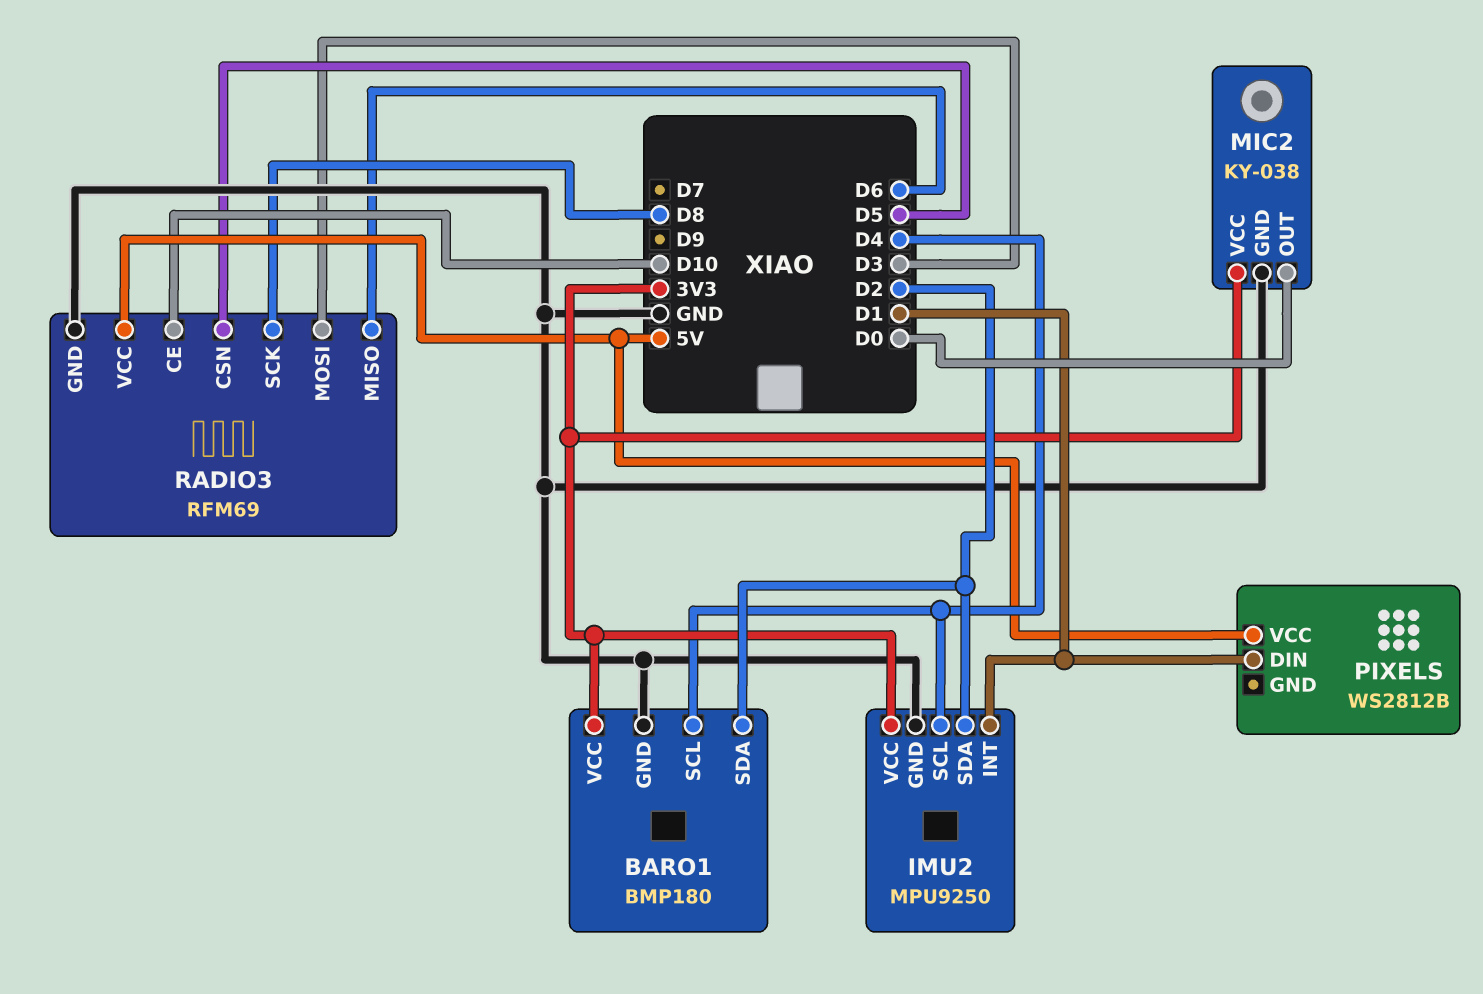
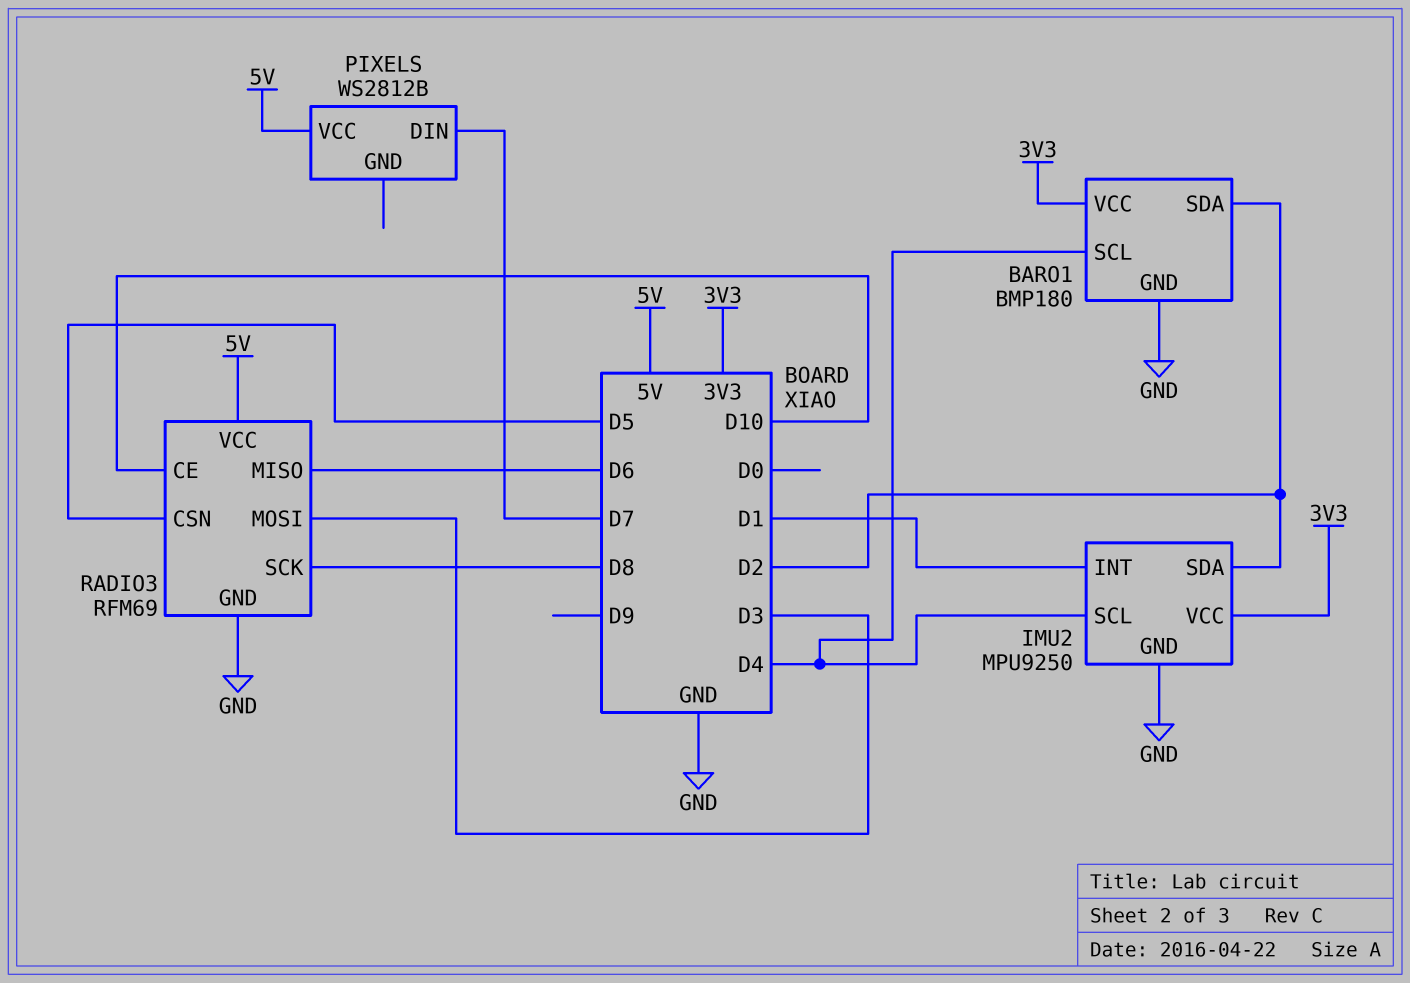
MIC2: KY-038 -> none
MIC2 pin GND: GND -> none
MIC2 pin OUT: D0 -> none
MIC2 pin VCC: 3V3 -> none
PIXELS pin DIN: D1 -> D7

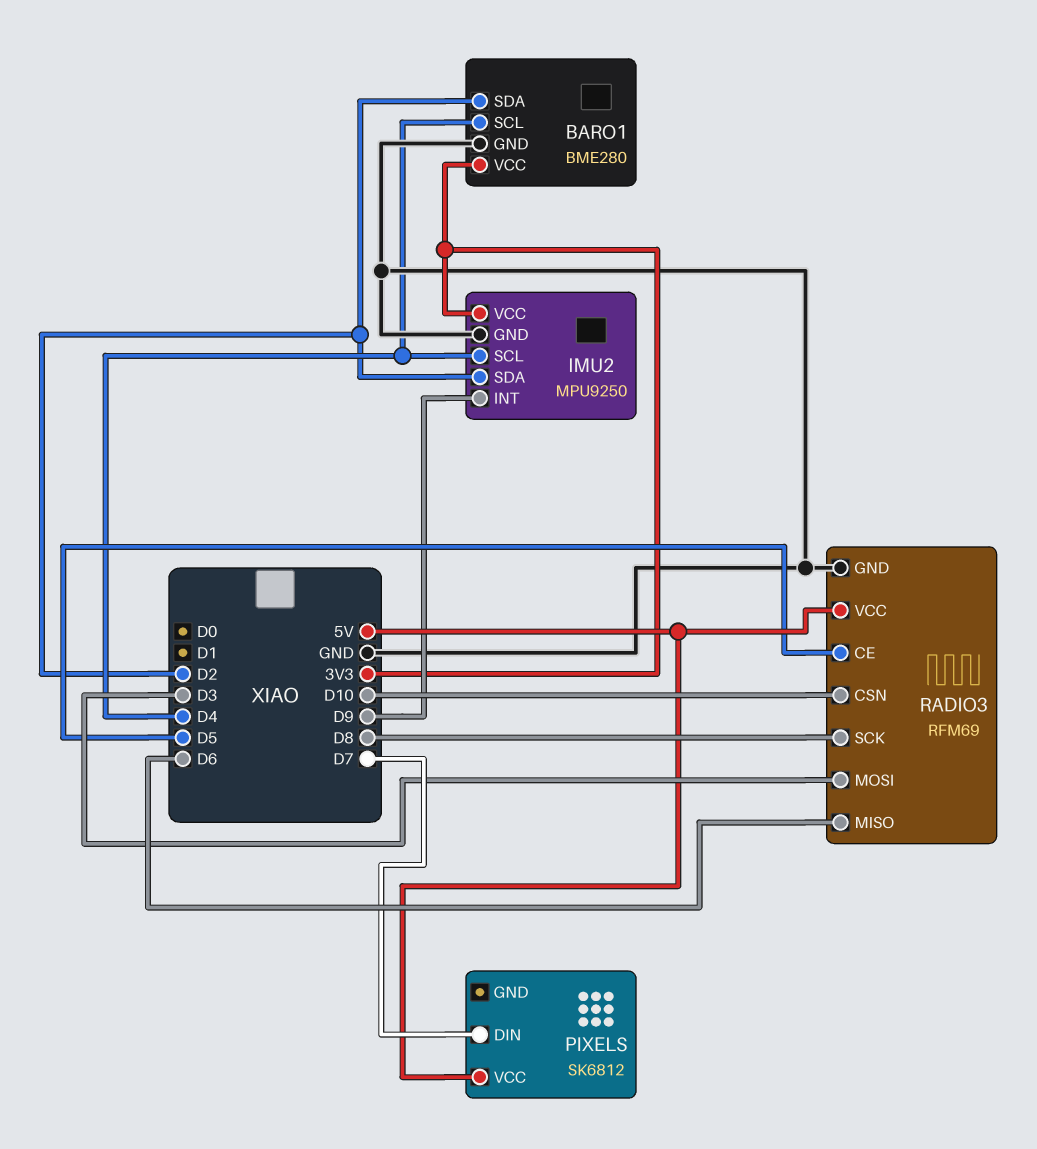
BARO1: BMP180 -> BME280
IMU2 pin INT: D1 -> D9
PIXELS: WS2812B -> SK6812
RADIO3 pin CE: D10 -> D5
RADIO3 pin CSN: D5 -> D10

